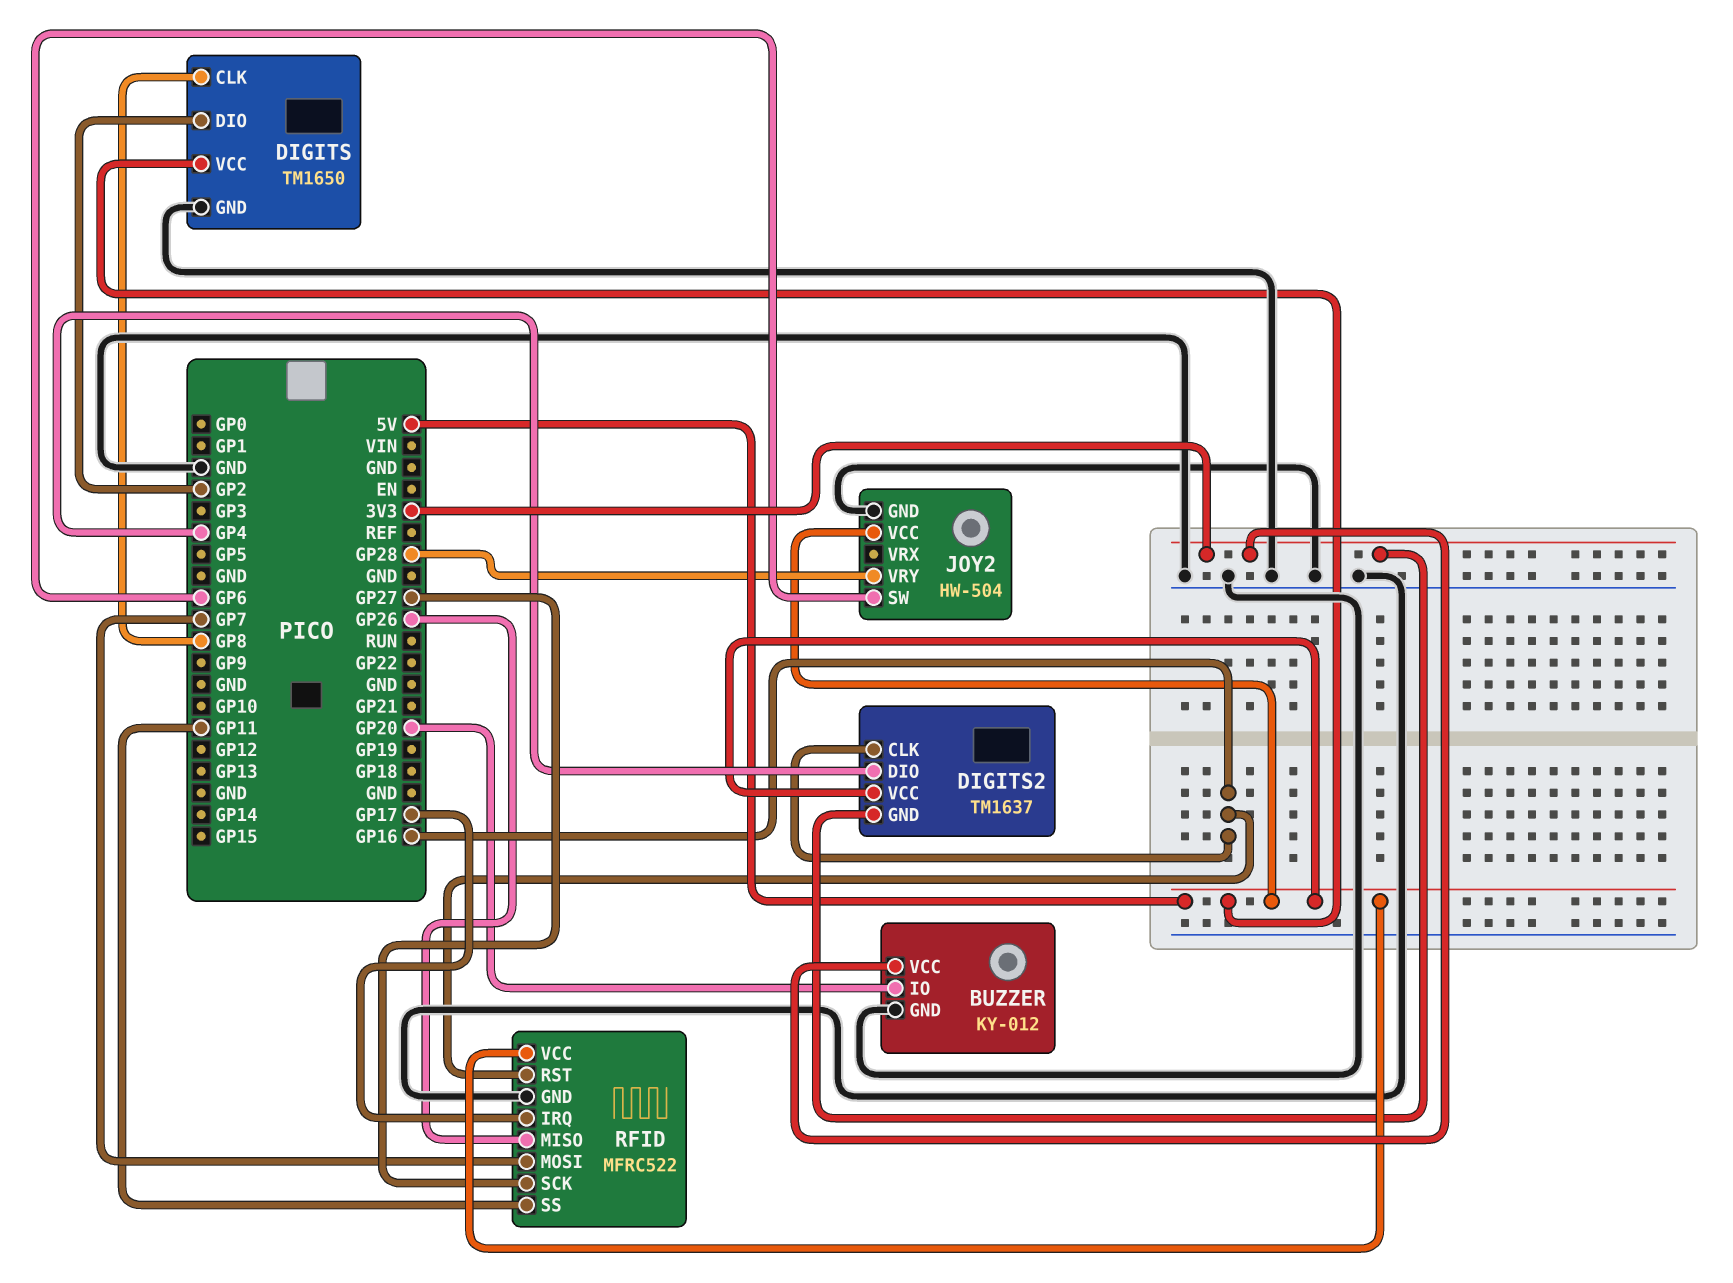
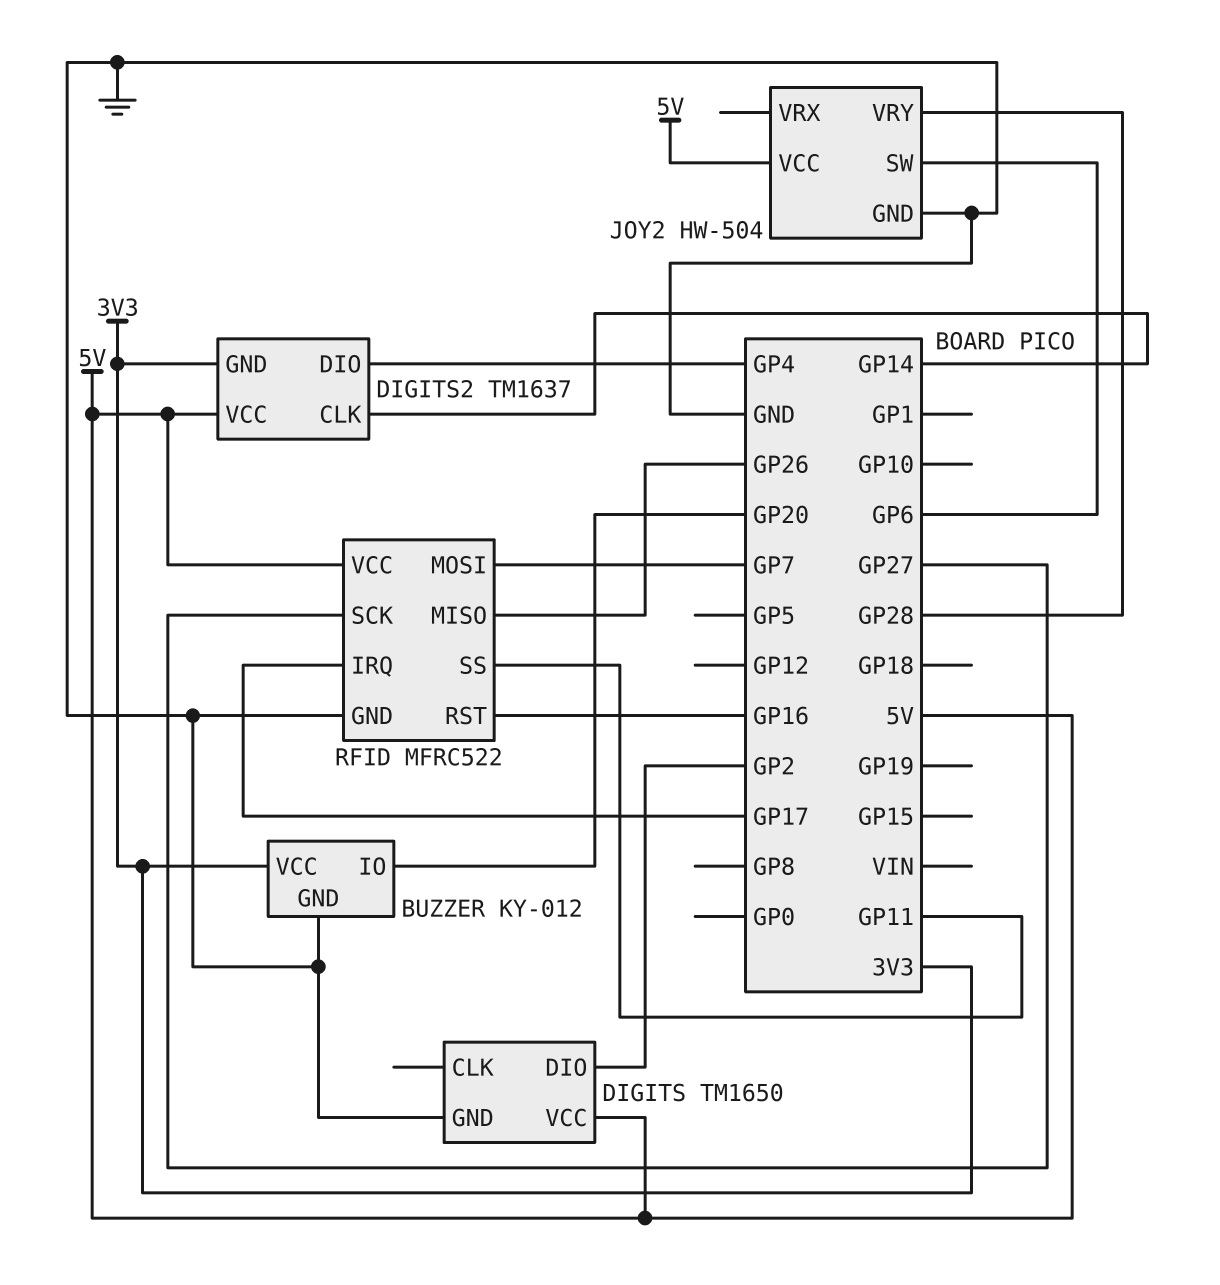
DIGITS pin CLK: GP8 -> none
DIGITS2 pin CLK: GP16 -> GP14

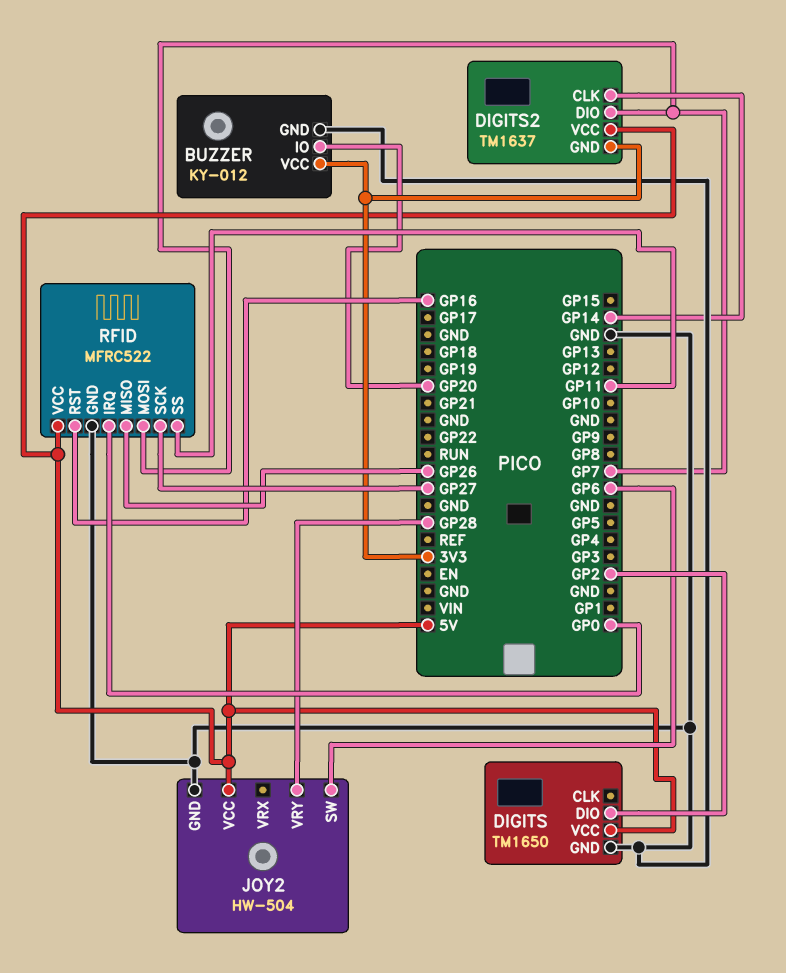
DIGITS2 pin DIO: GP4 -> GP7
RFID pin IRQ: GP17 -> GP0

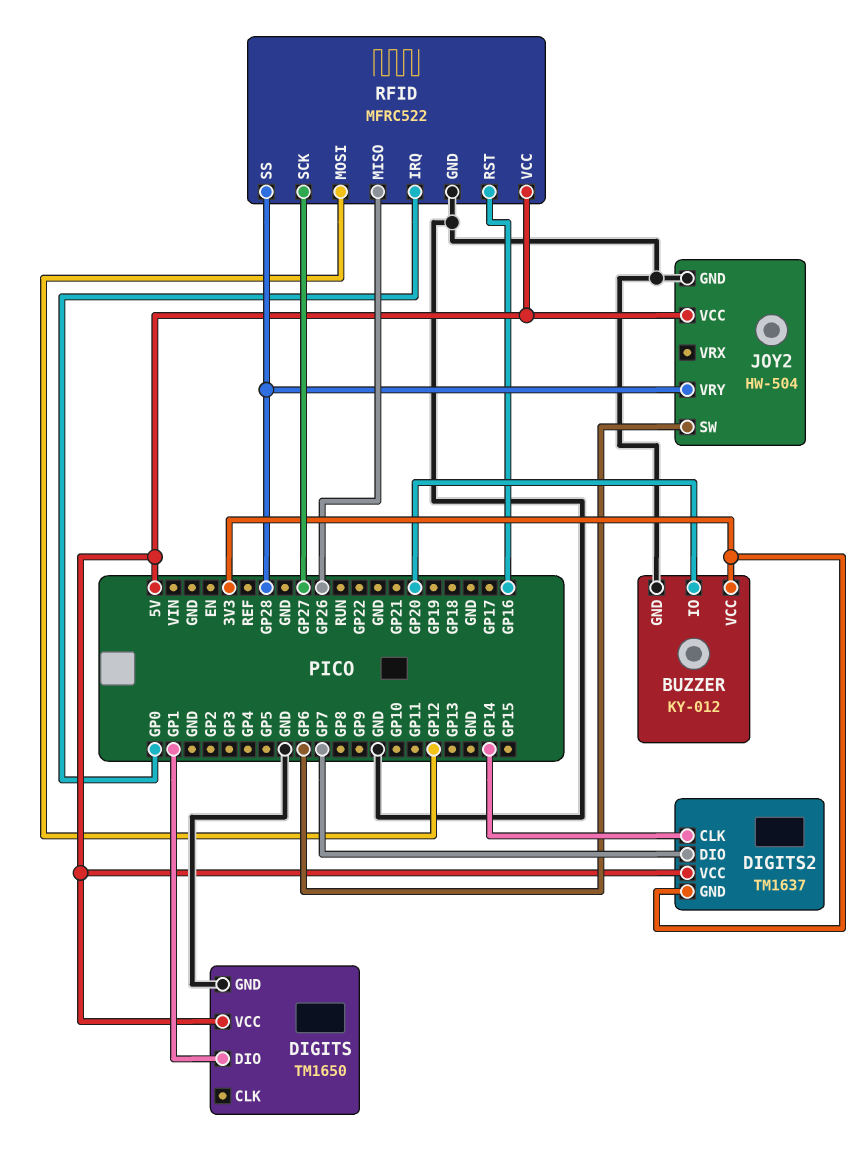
DIGITS pin DIO: GP2 -> GP1
RFID pin MOSI: GP7 -> GP12
RFID pin SS: GP11 -> GP28

